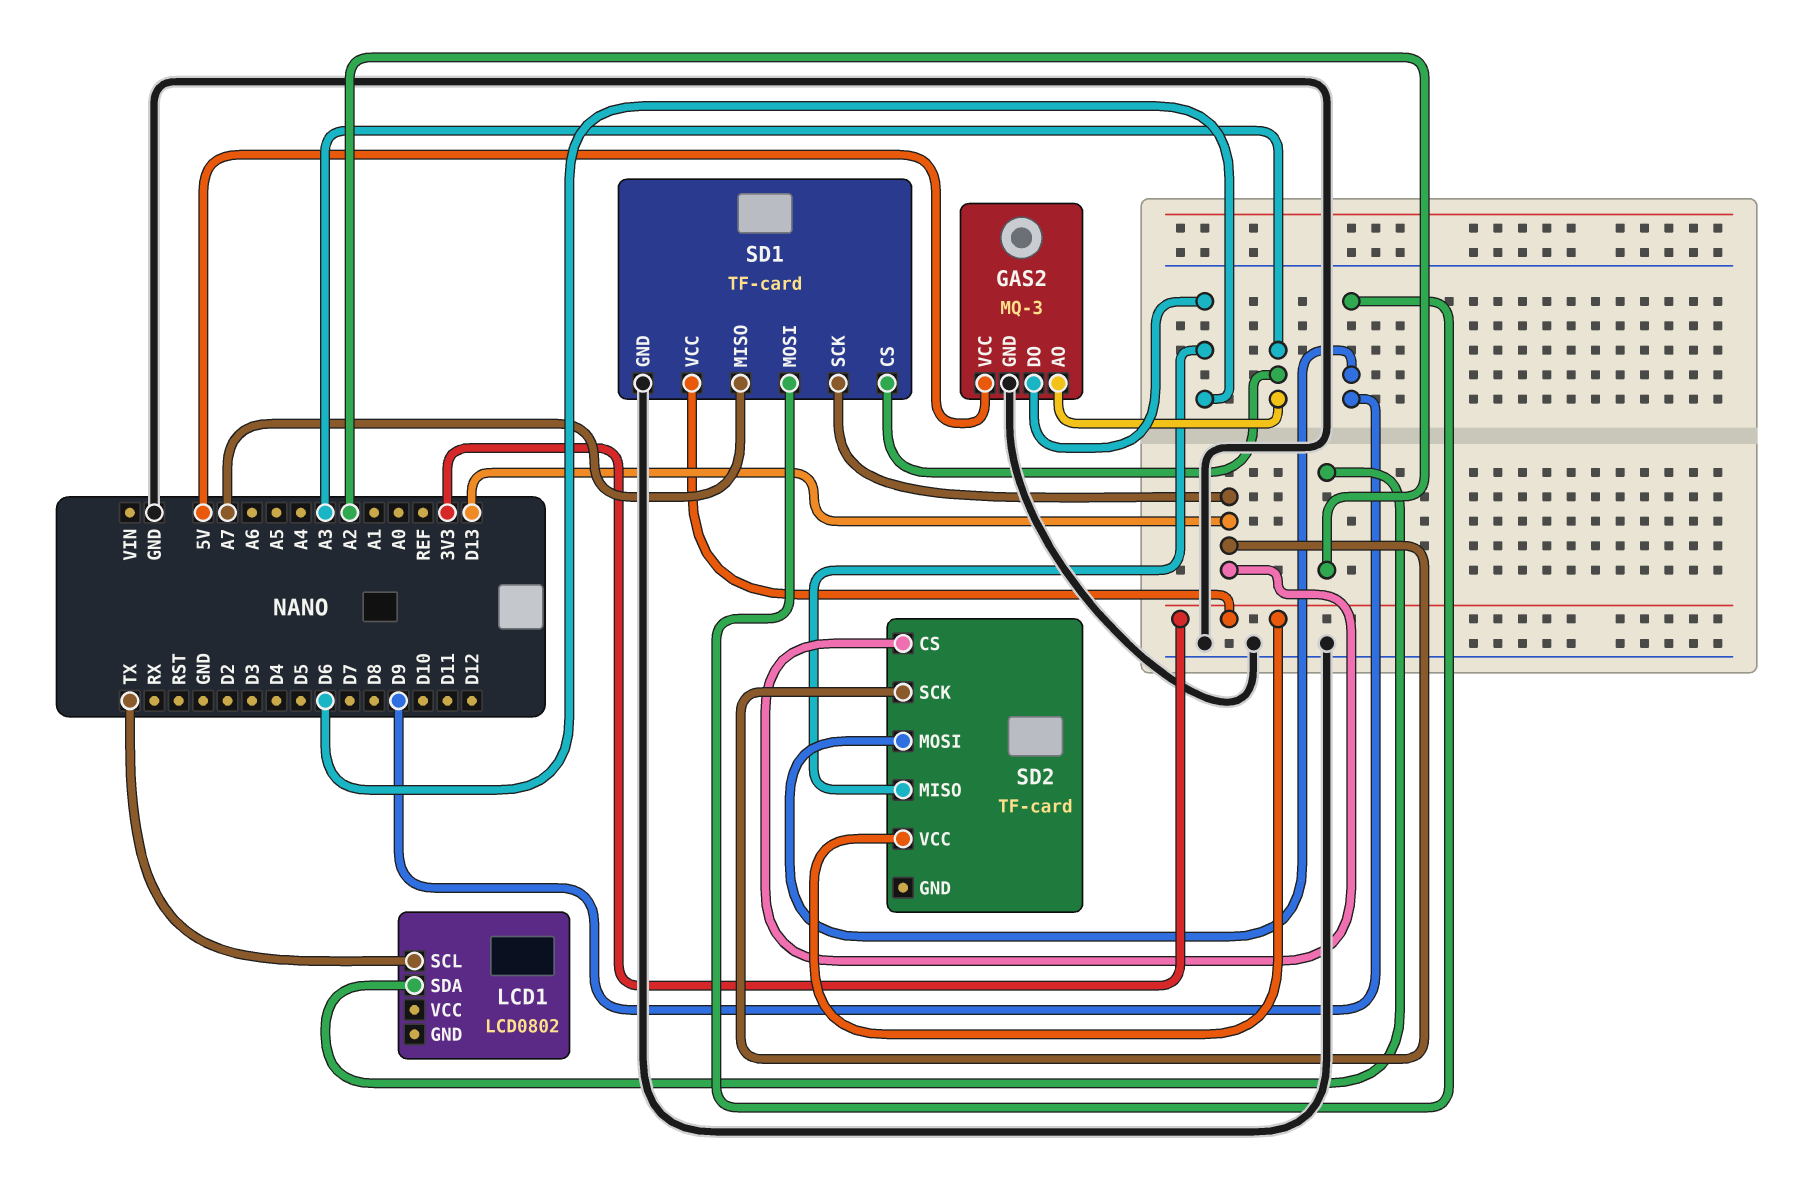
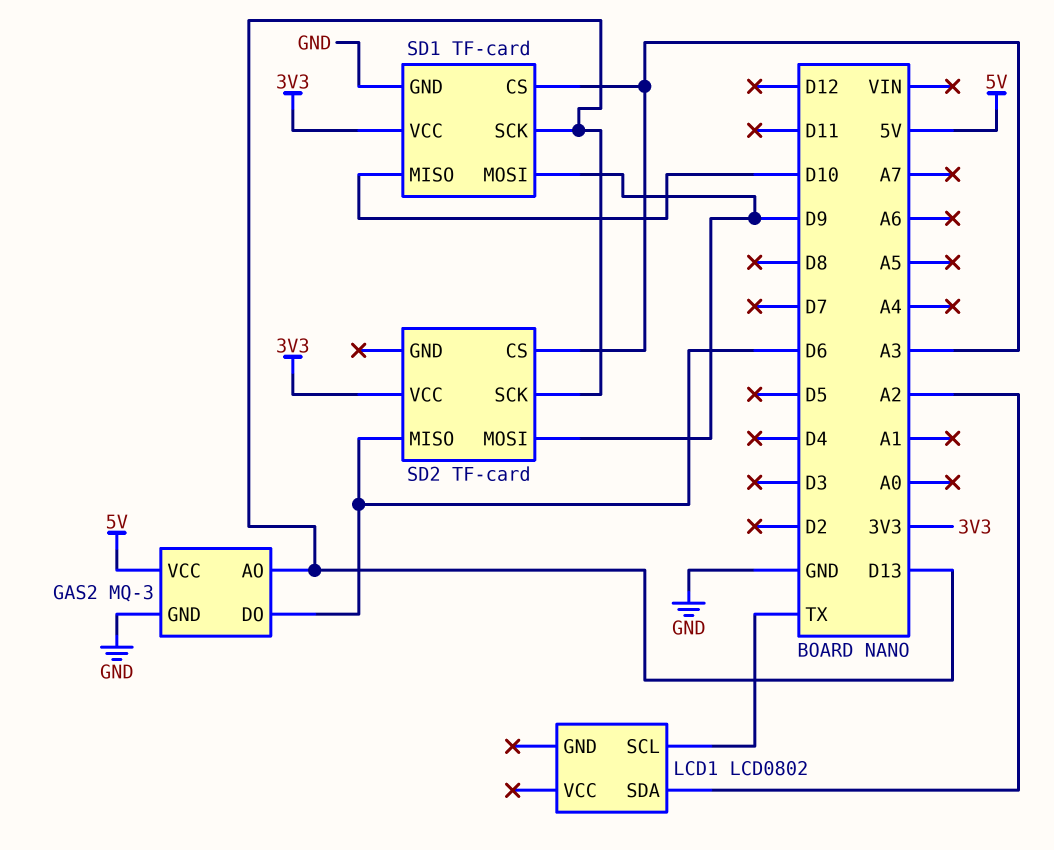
GAS2 pin AO: A3 -> D13
SD1 pin MISO: A7 -> D10
SD2 pin CS: D13 -> A3

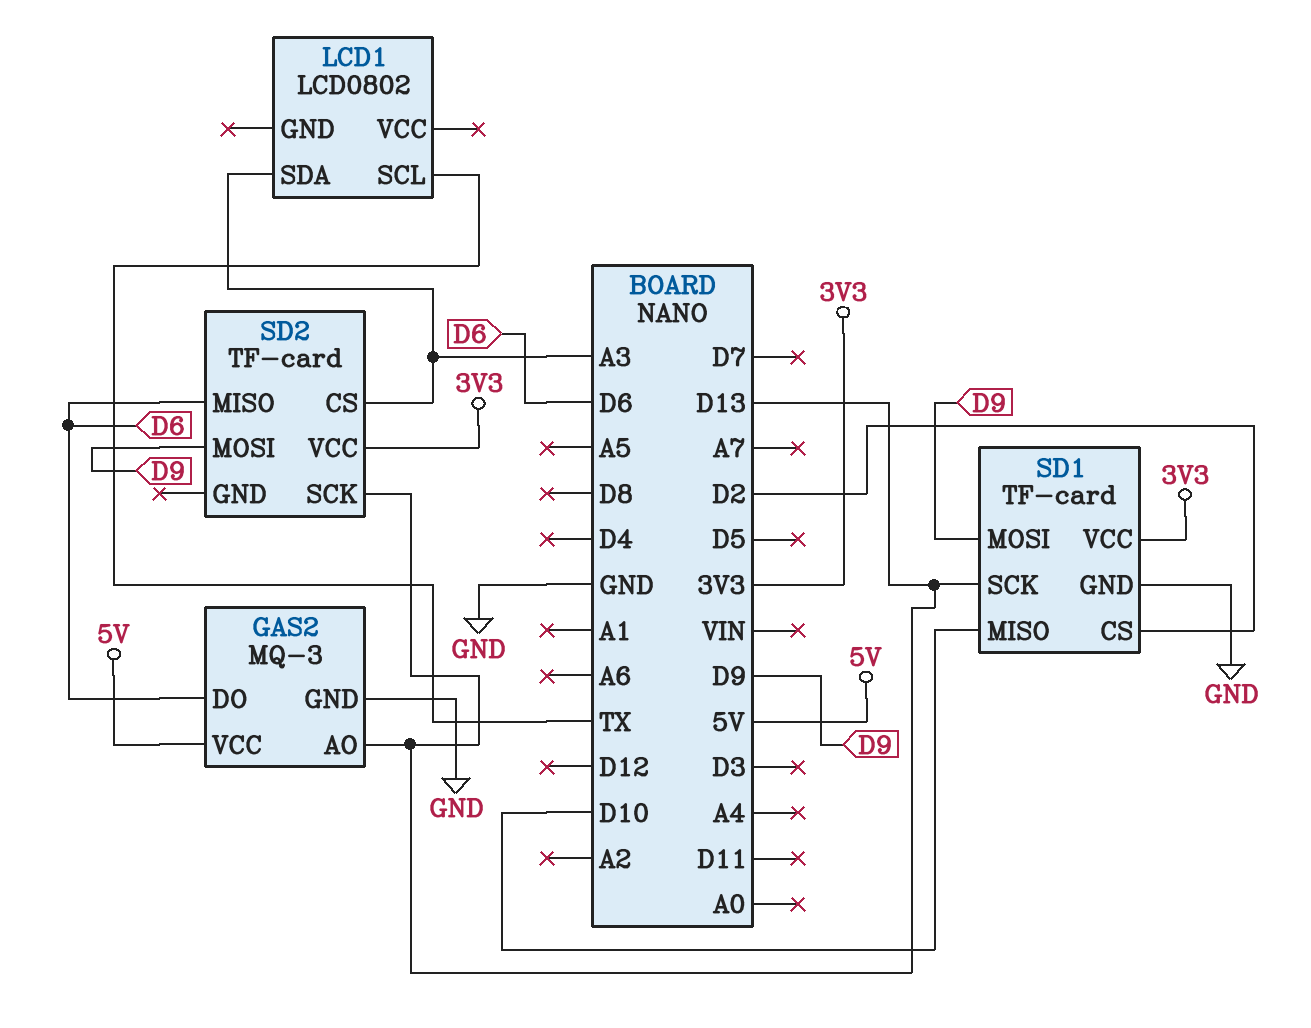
LCD1 pin SDA: A2 -> A3
SD1 pin CS: A3 -> D2

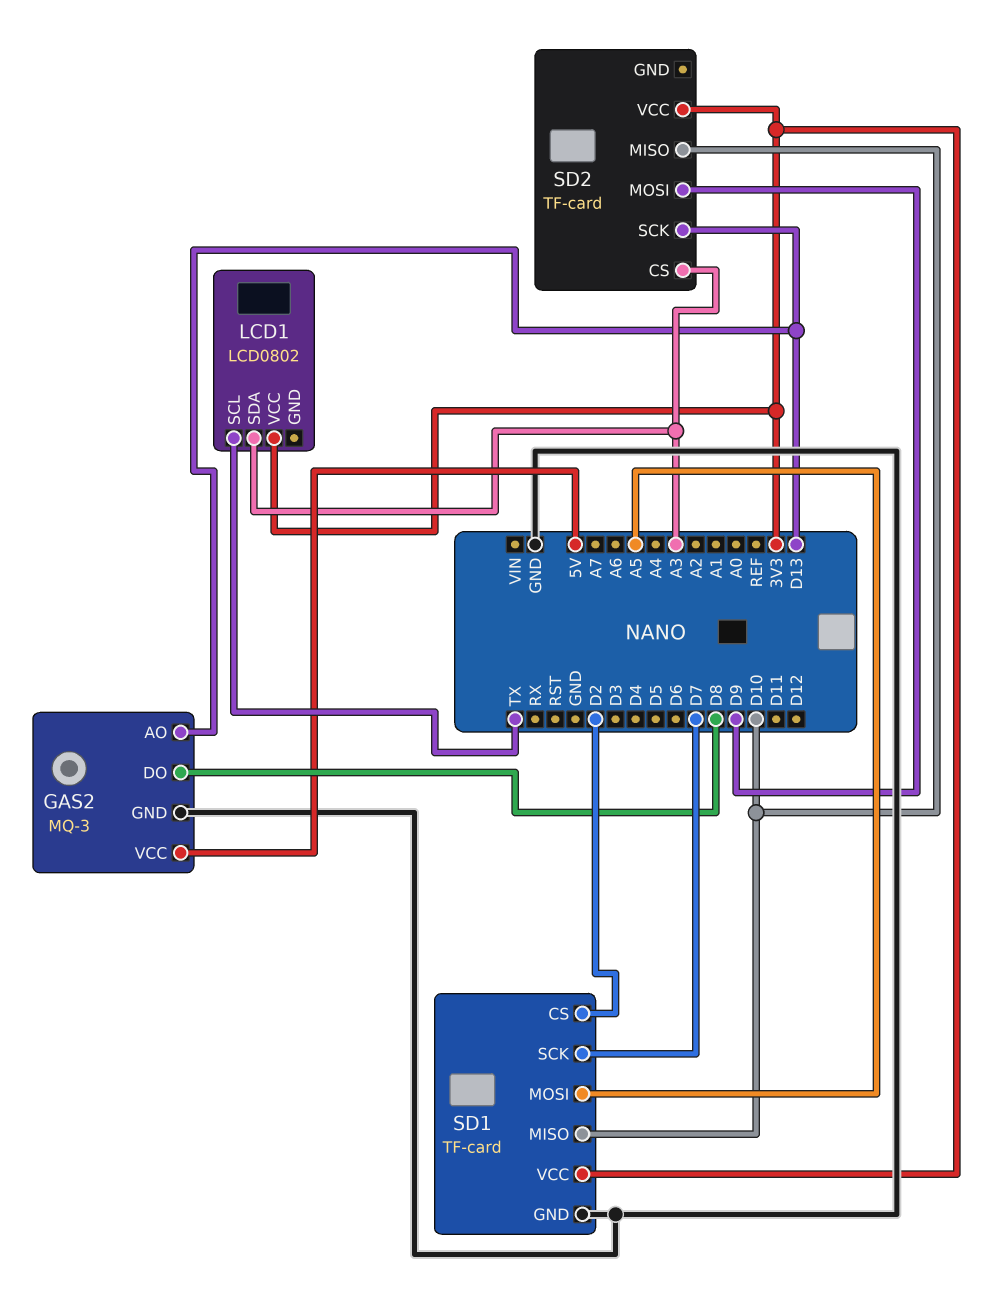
GAS2 pin DO: D6 -> D8
LCD1 pin VCC: none -> 3V3
SD1 pin MOSI: D9 -> A5
SD1 pin SCK: D13 -> D7
SD2 pin MISO: D6 -> D10

